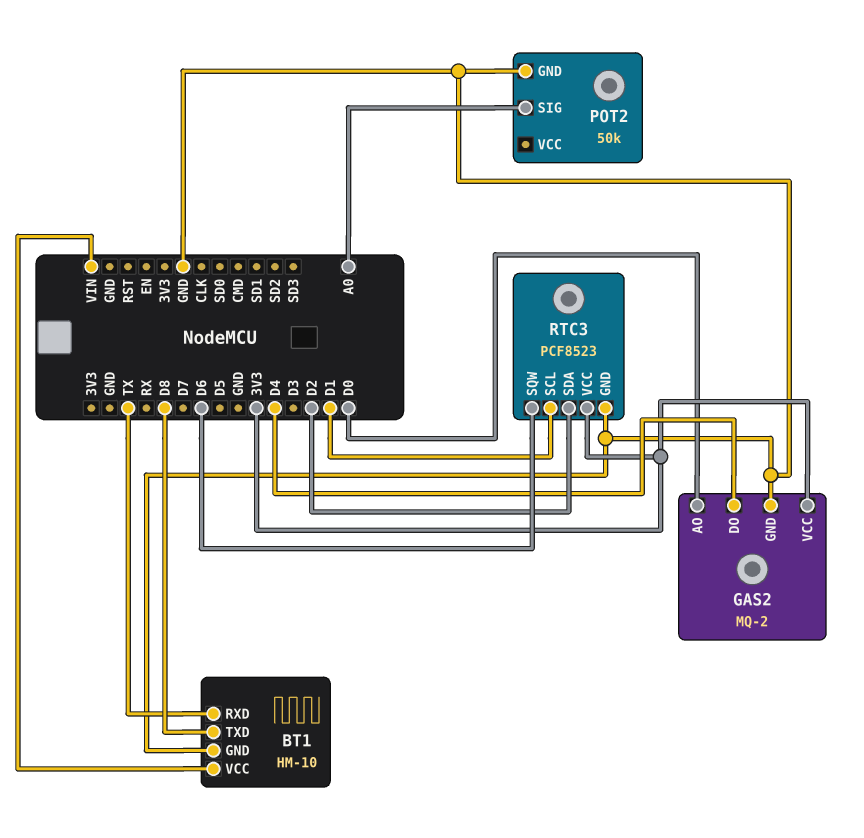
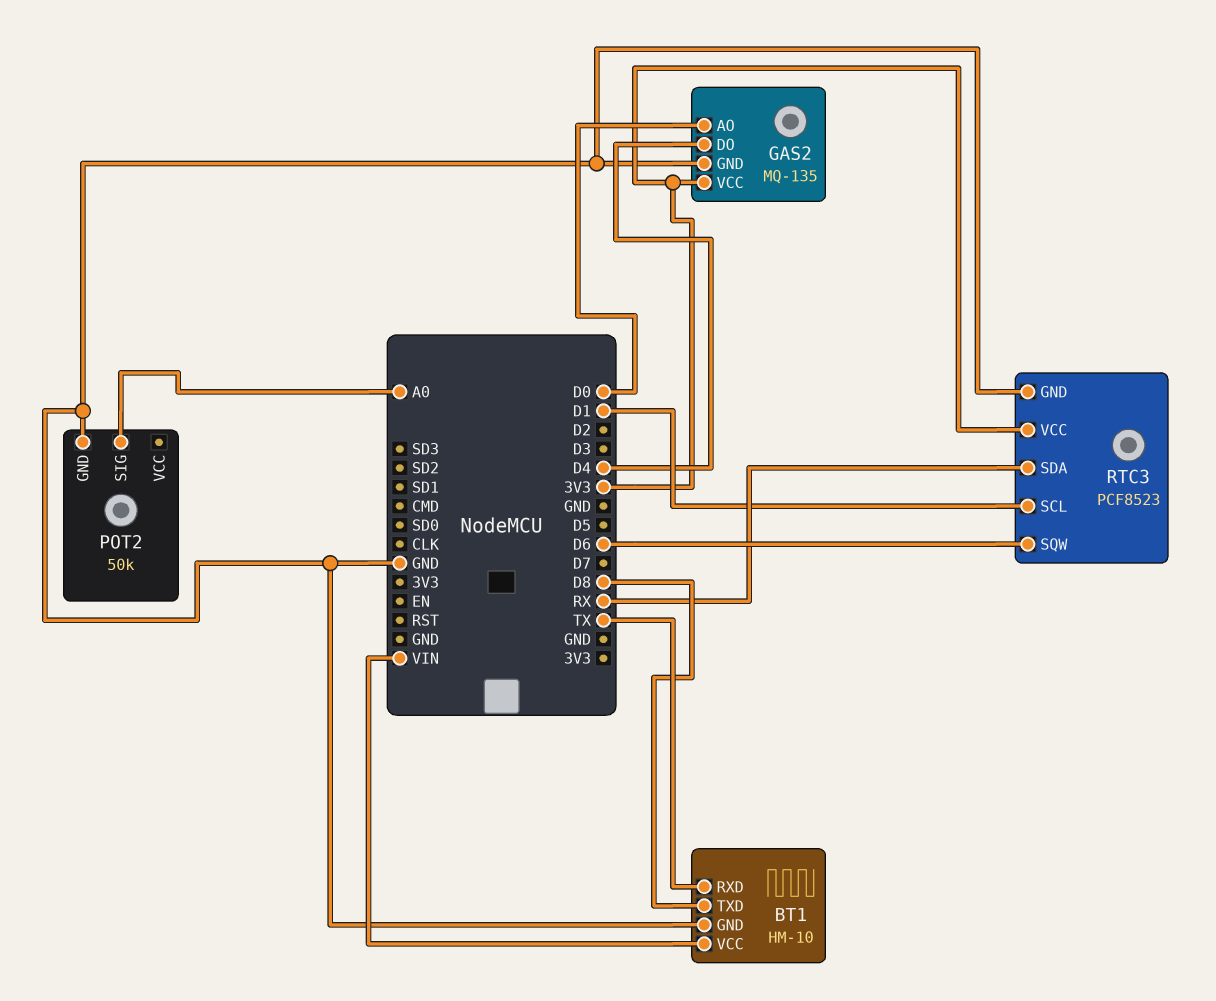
GAS2: MQ-2 -> MQ-135
RTC3 pin SDA: D2 -> RX

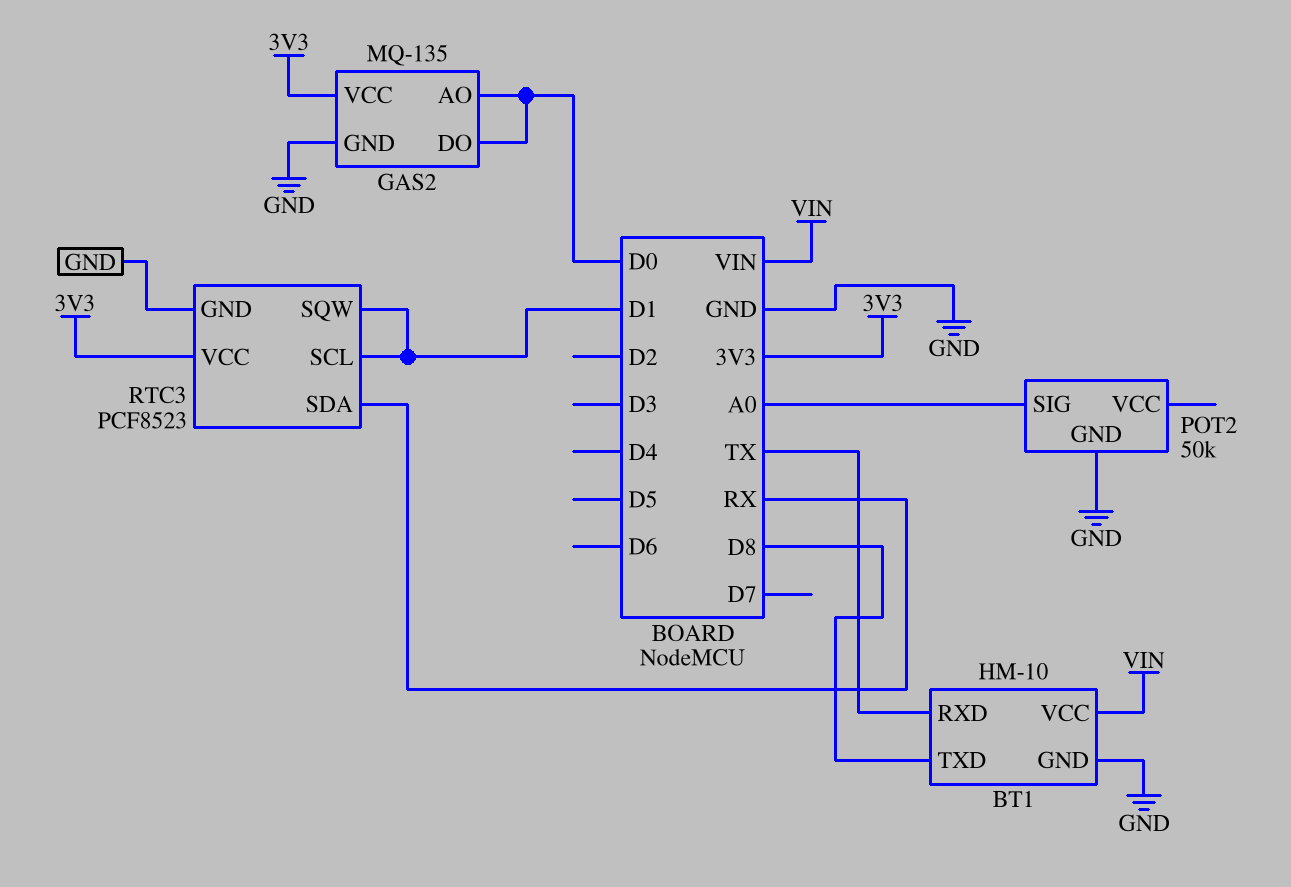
GAS2 pin DO: D4 -> D0
RTC3 pin SQW: D6 -> D1

